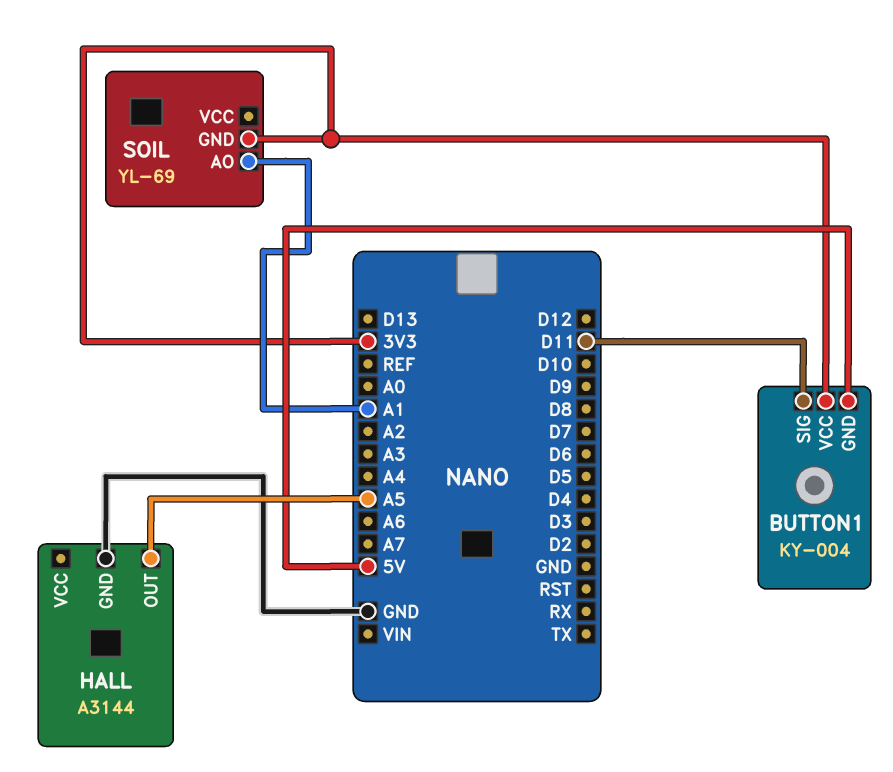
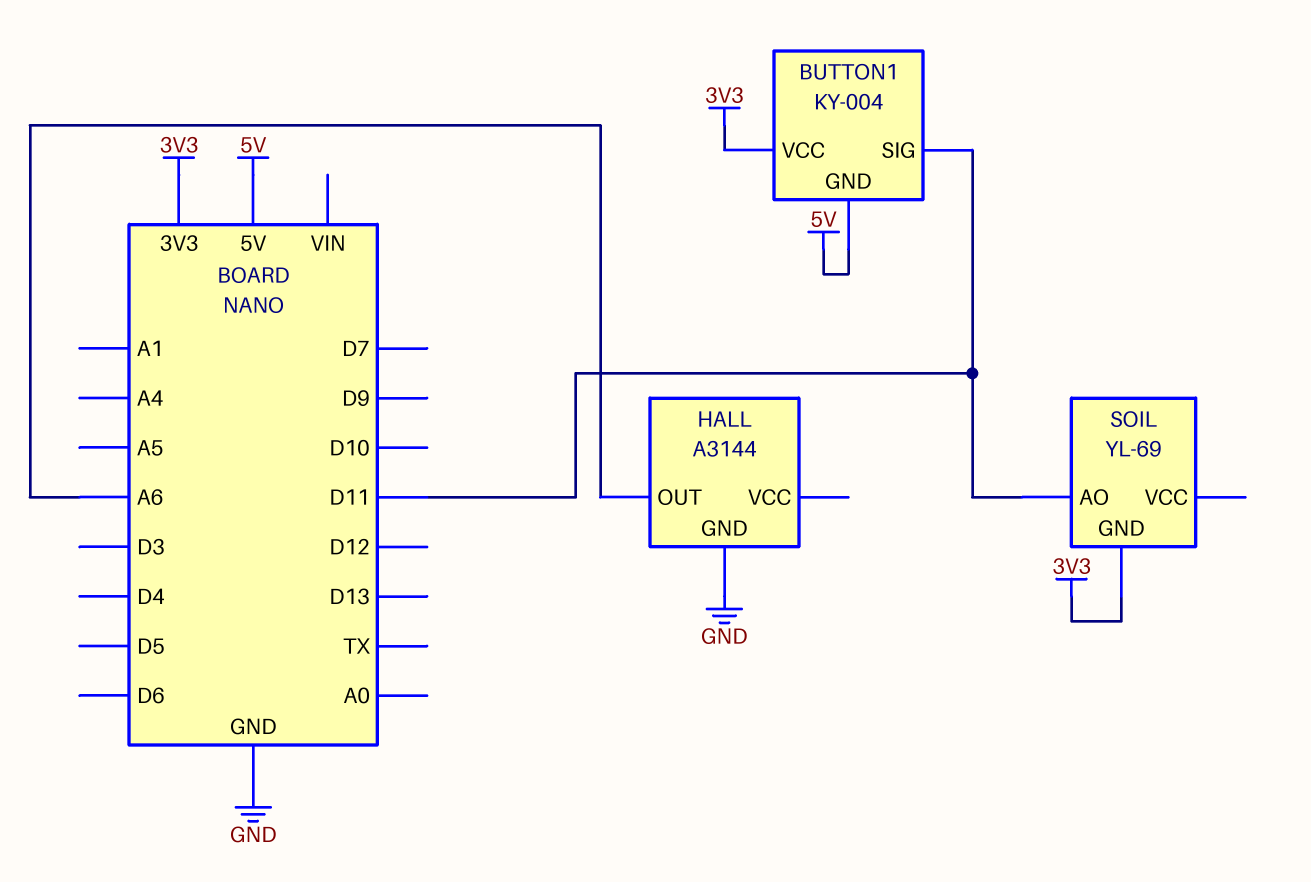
HALL pin OUT: A5 -> A6
SOIL pin AO: A1 -> D11

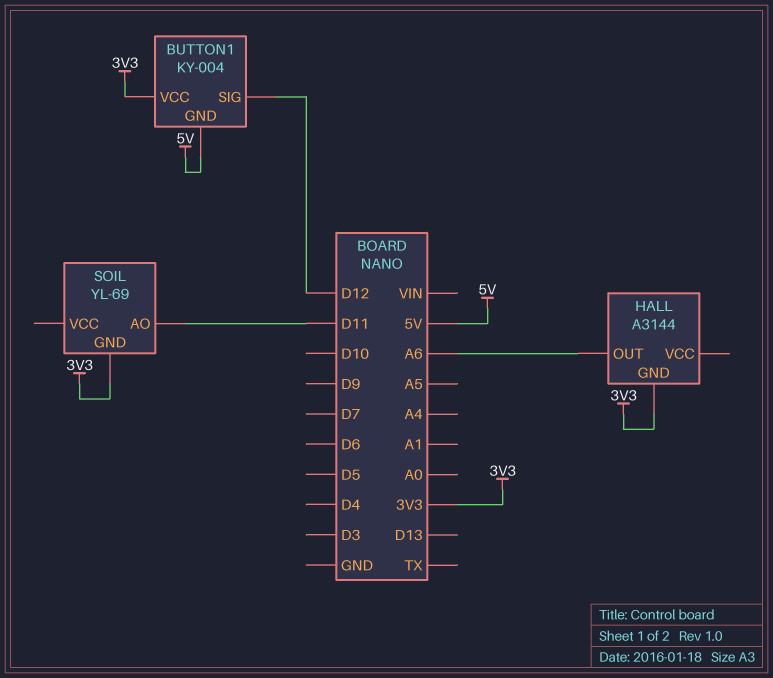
BUTTON1 pin SIG: D11 -> D12
HALL pin GND: GND -> 3V3

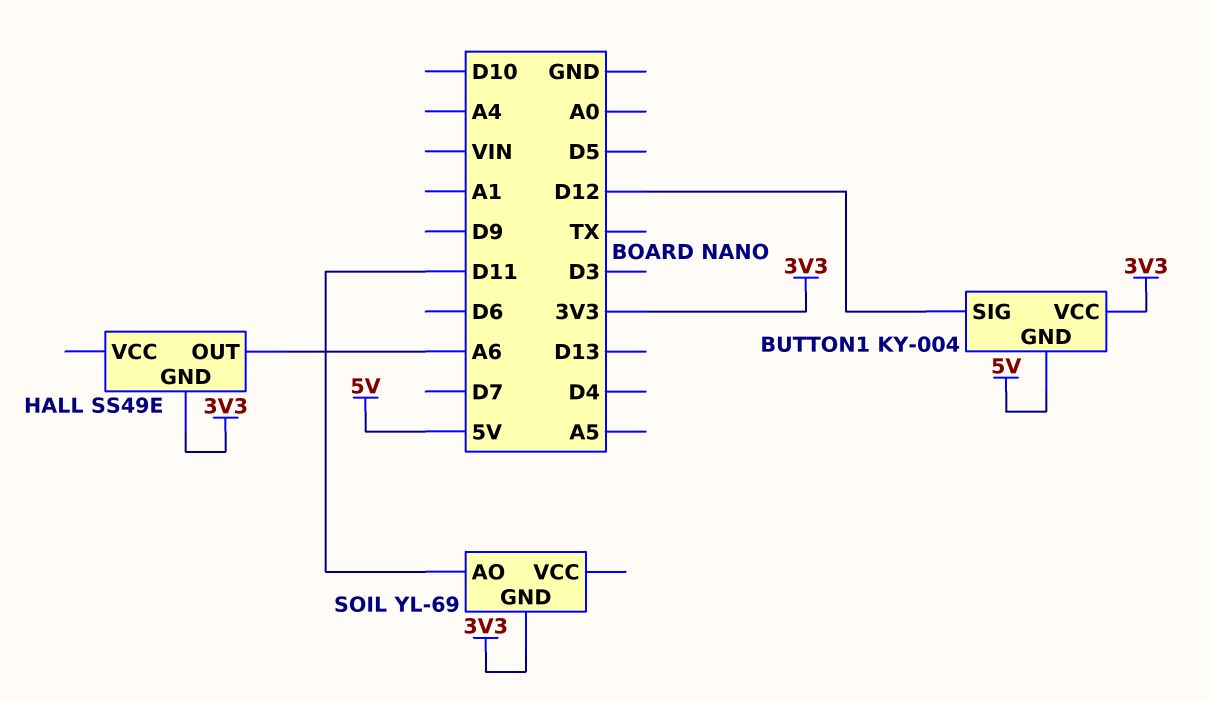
HALL: A3144 -> SS49E

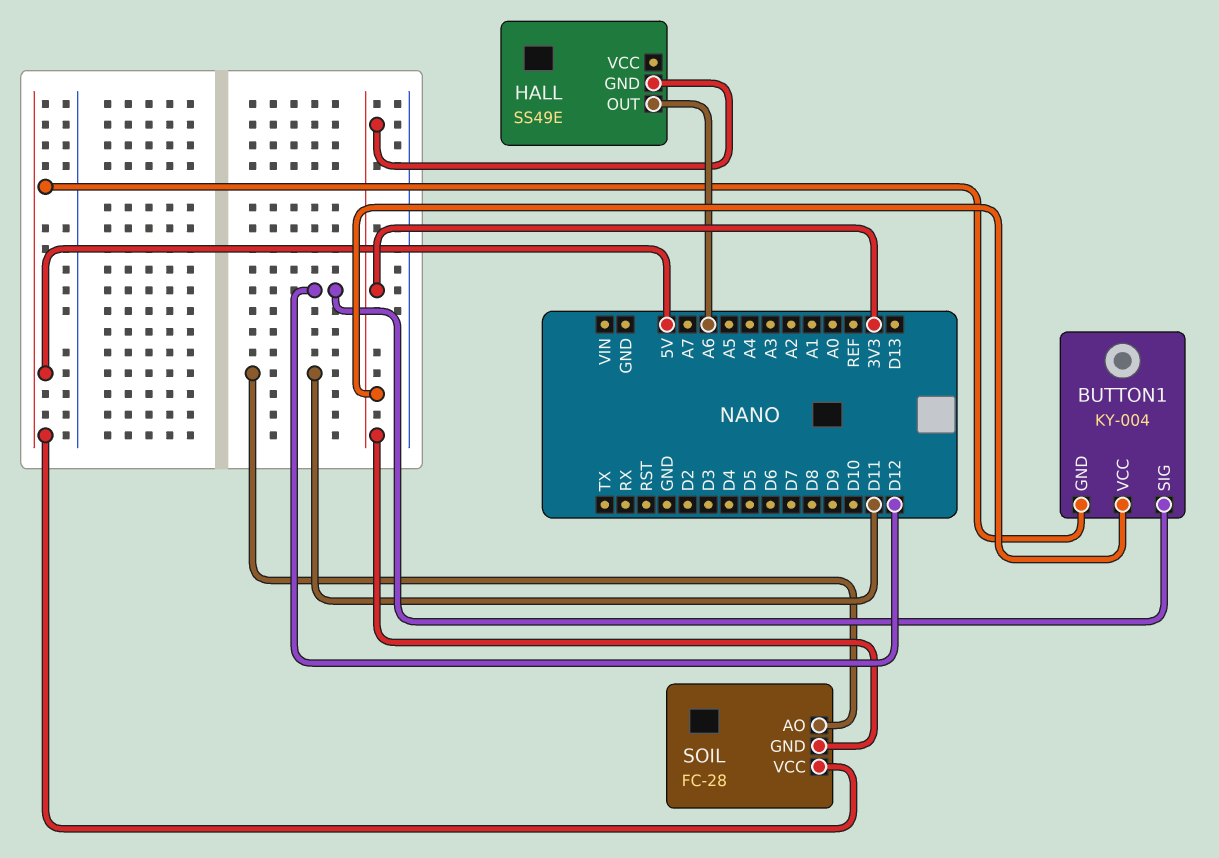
SOIL: YL-69 -> FC-28
SOIL pin VCC: none -> 5V

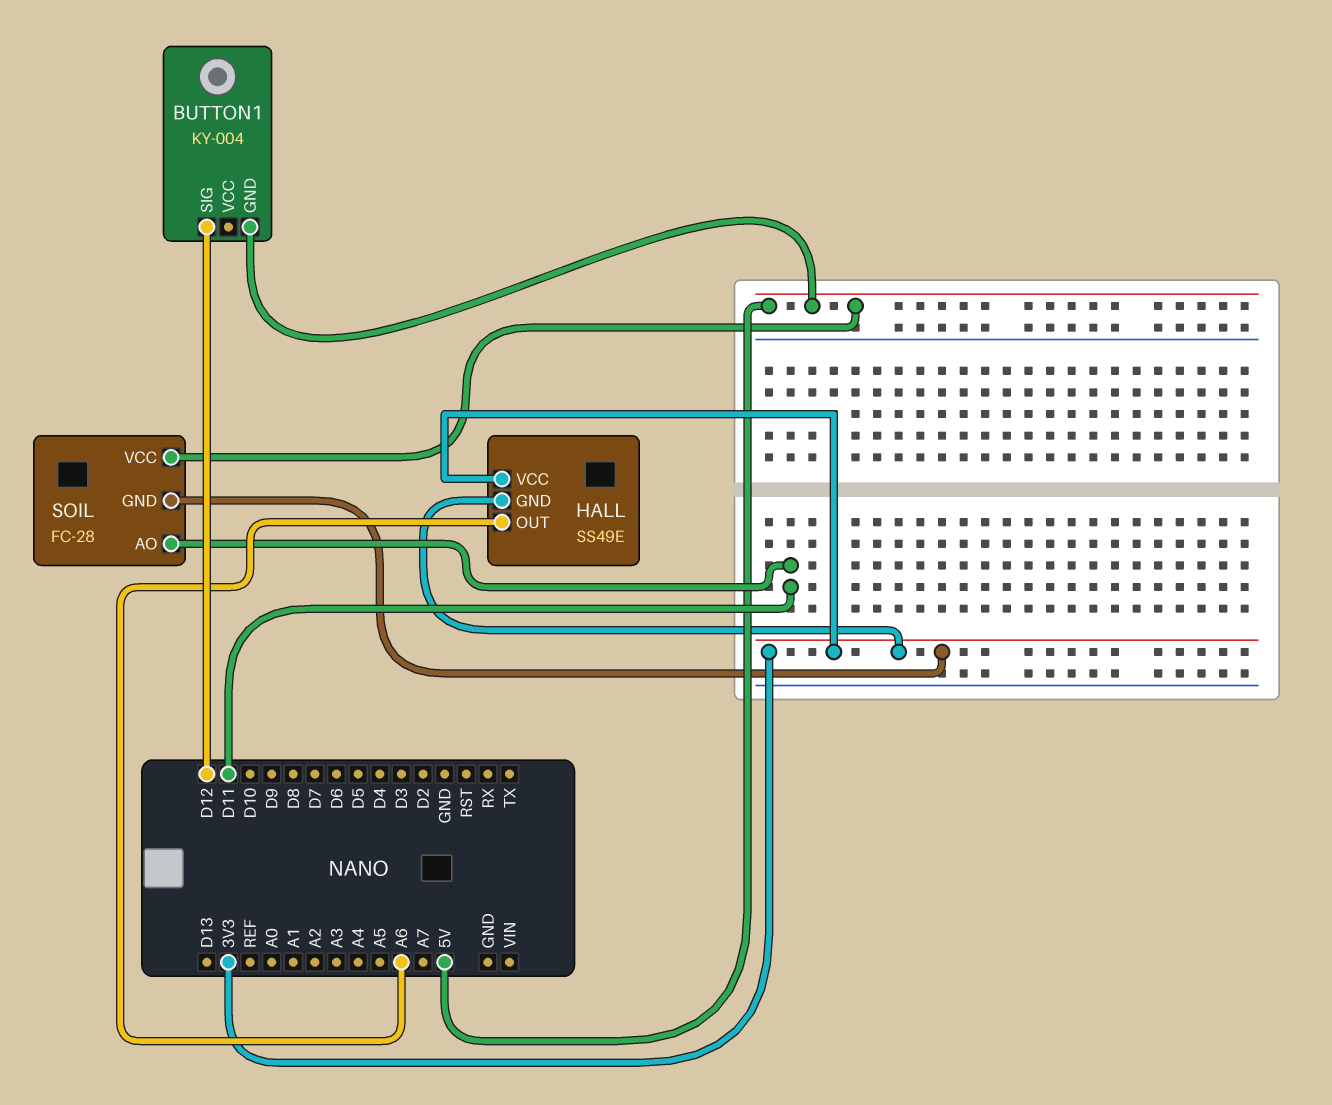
BUTTON1 pin VCC: 3V3 -> none
HALL pin VCC: none -> 3V3

